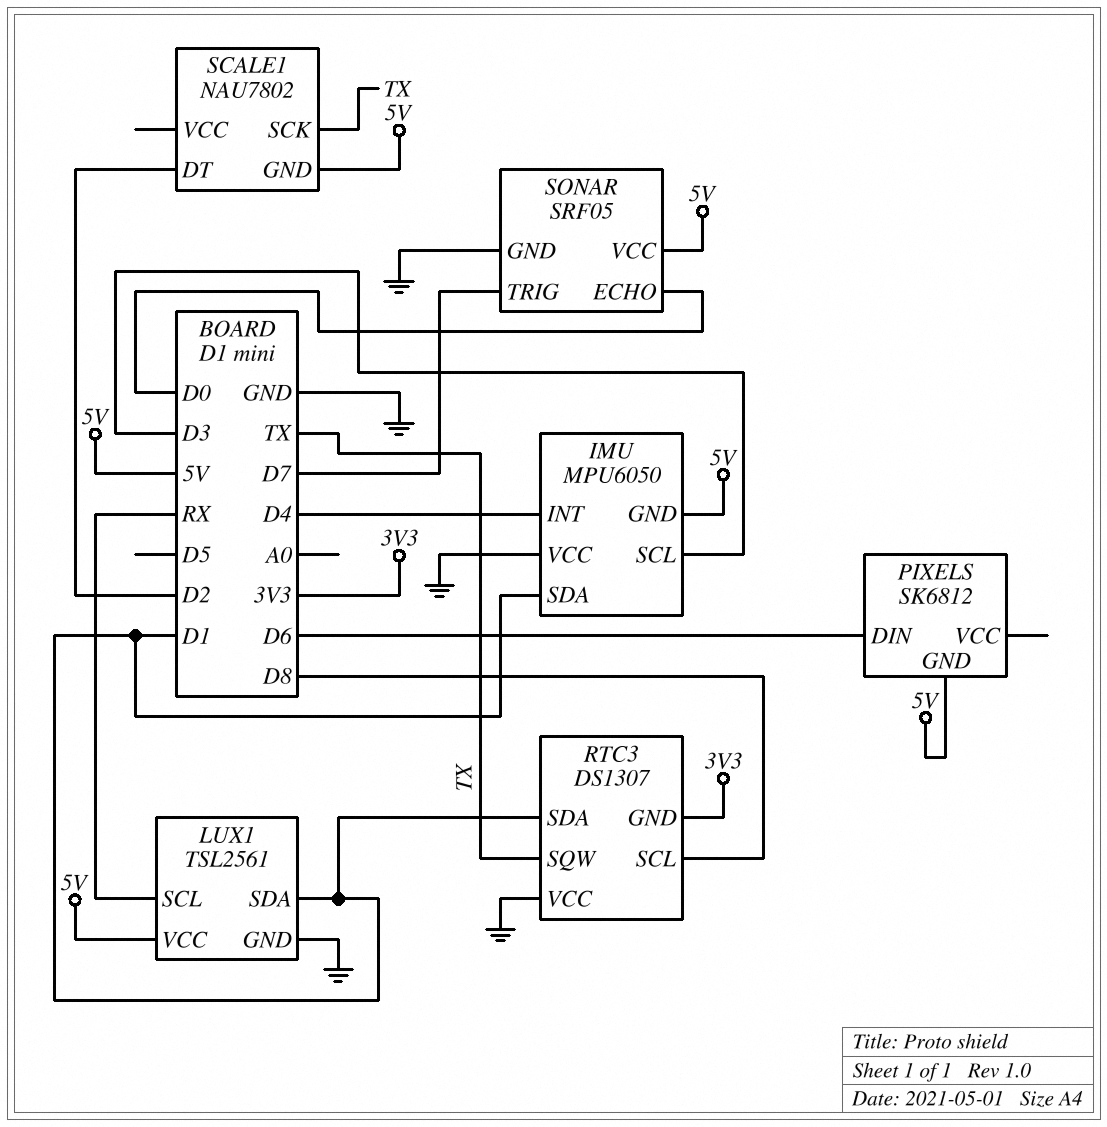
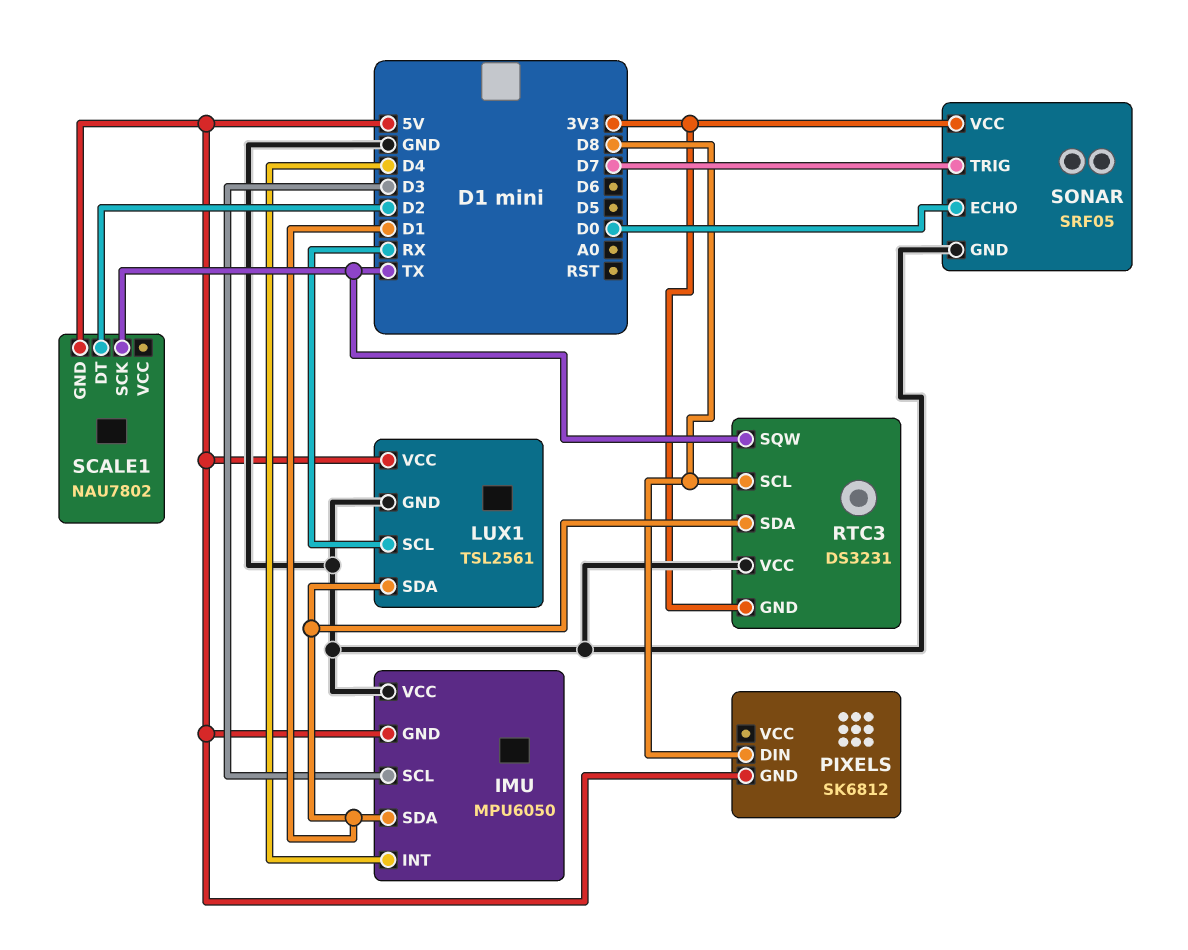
PIXELS pin DIN: D6 -> D8
RTC3: DS1307 -> DS3231
SONAR pin VCC: 5V -> 3V3

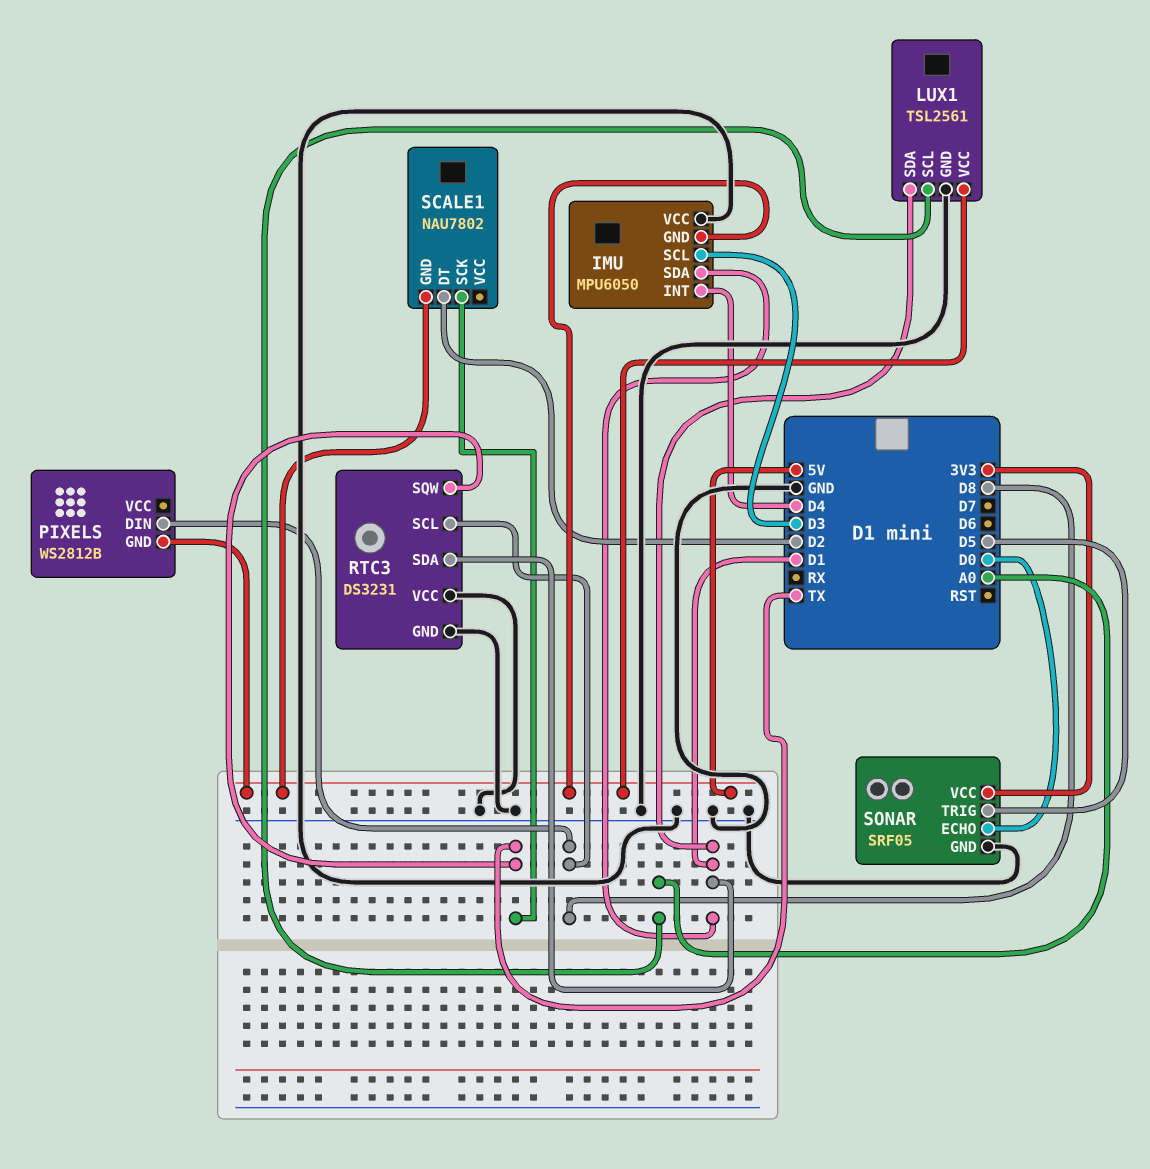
LUX1 pin SCL: RX -> A0
PIXELS: SK6812 -> WS2812B
RTC3 pin GND: 3V3 -> GND
SONAR pin TRIG: D7 -> D5

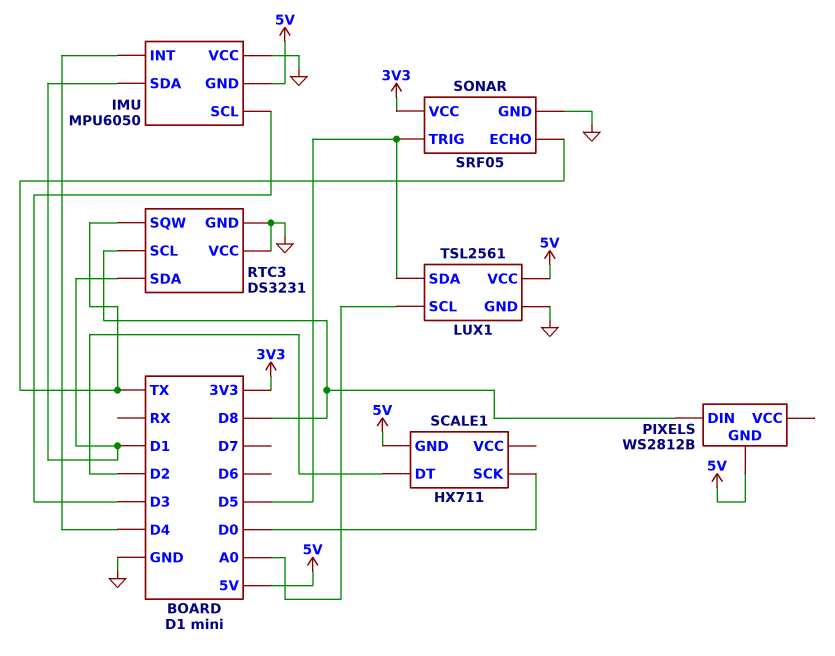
LUX1 pin SDA: D1 -> D5
SCALE1: NAU7802 -> HX711
SCALE1 pin SCK: TX -> D0
SONAR pin ECHO: D0 -> TX

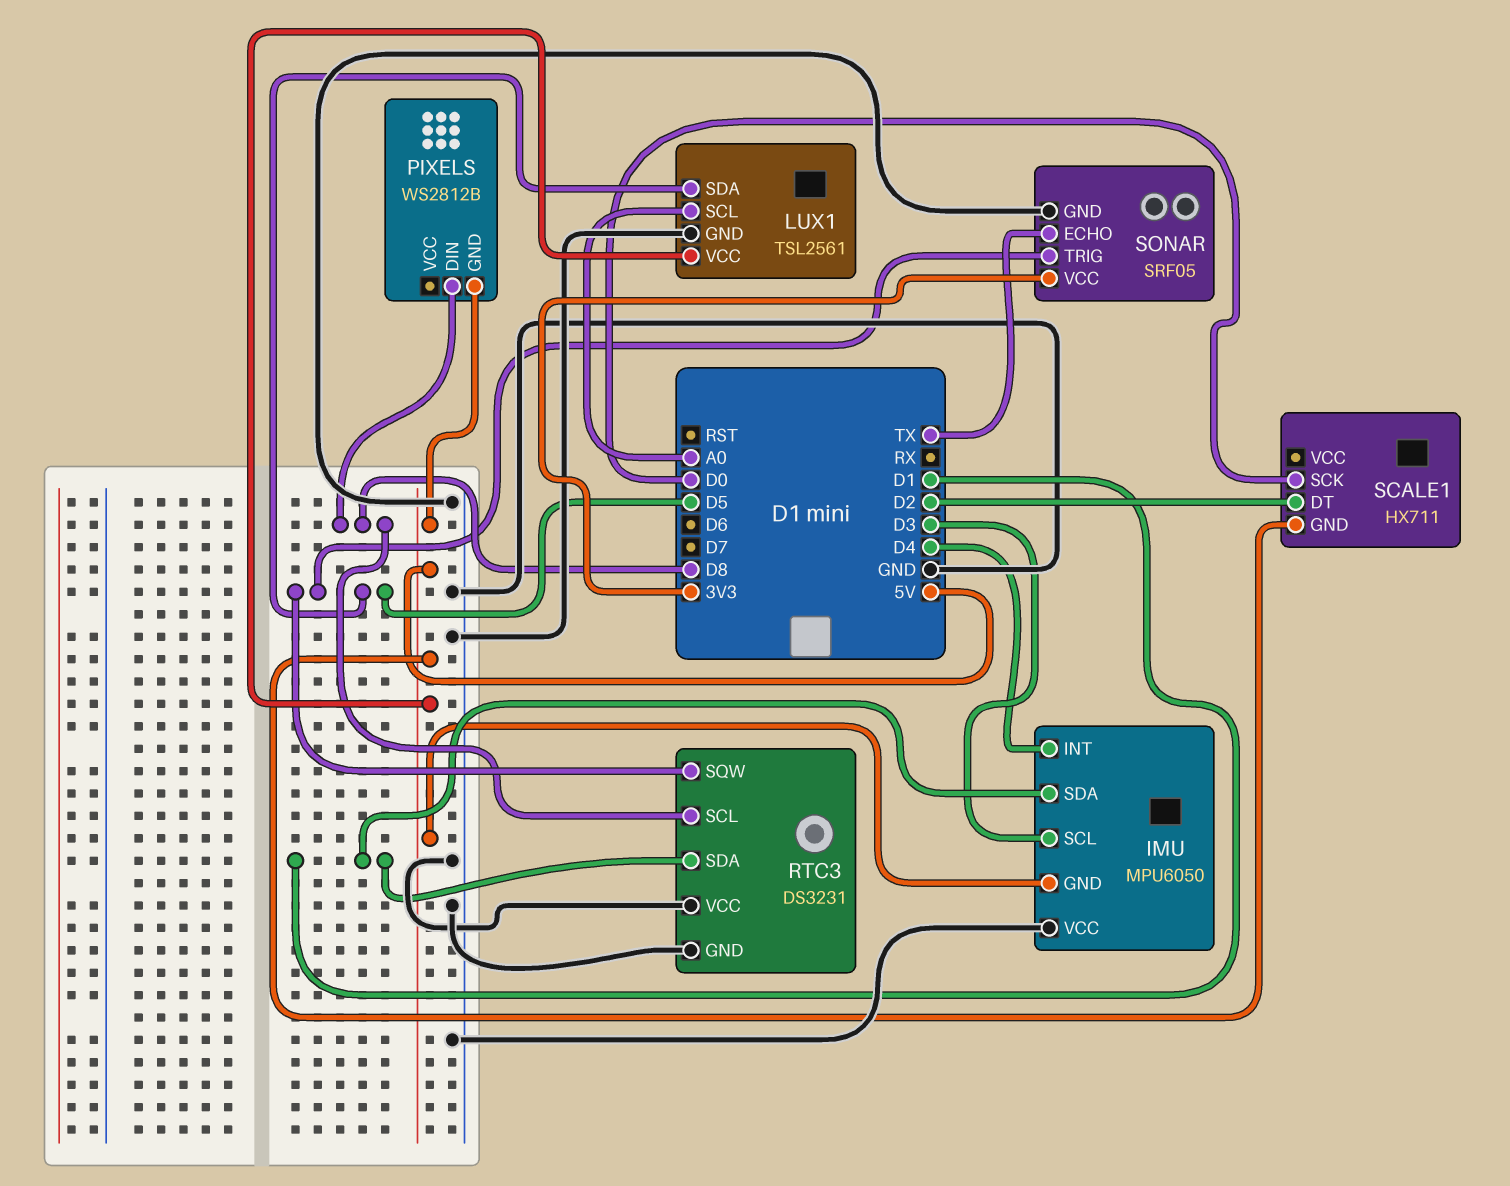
RTC3 pin SQW: TX -> D5

